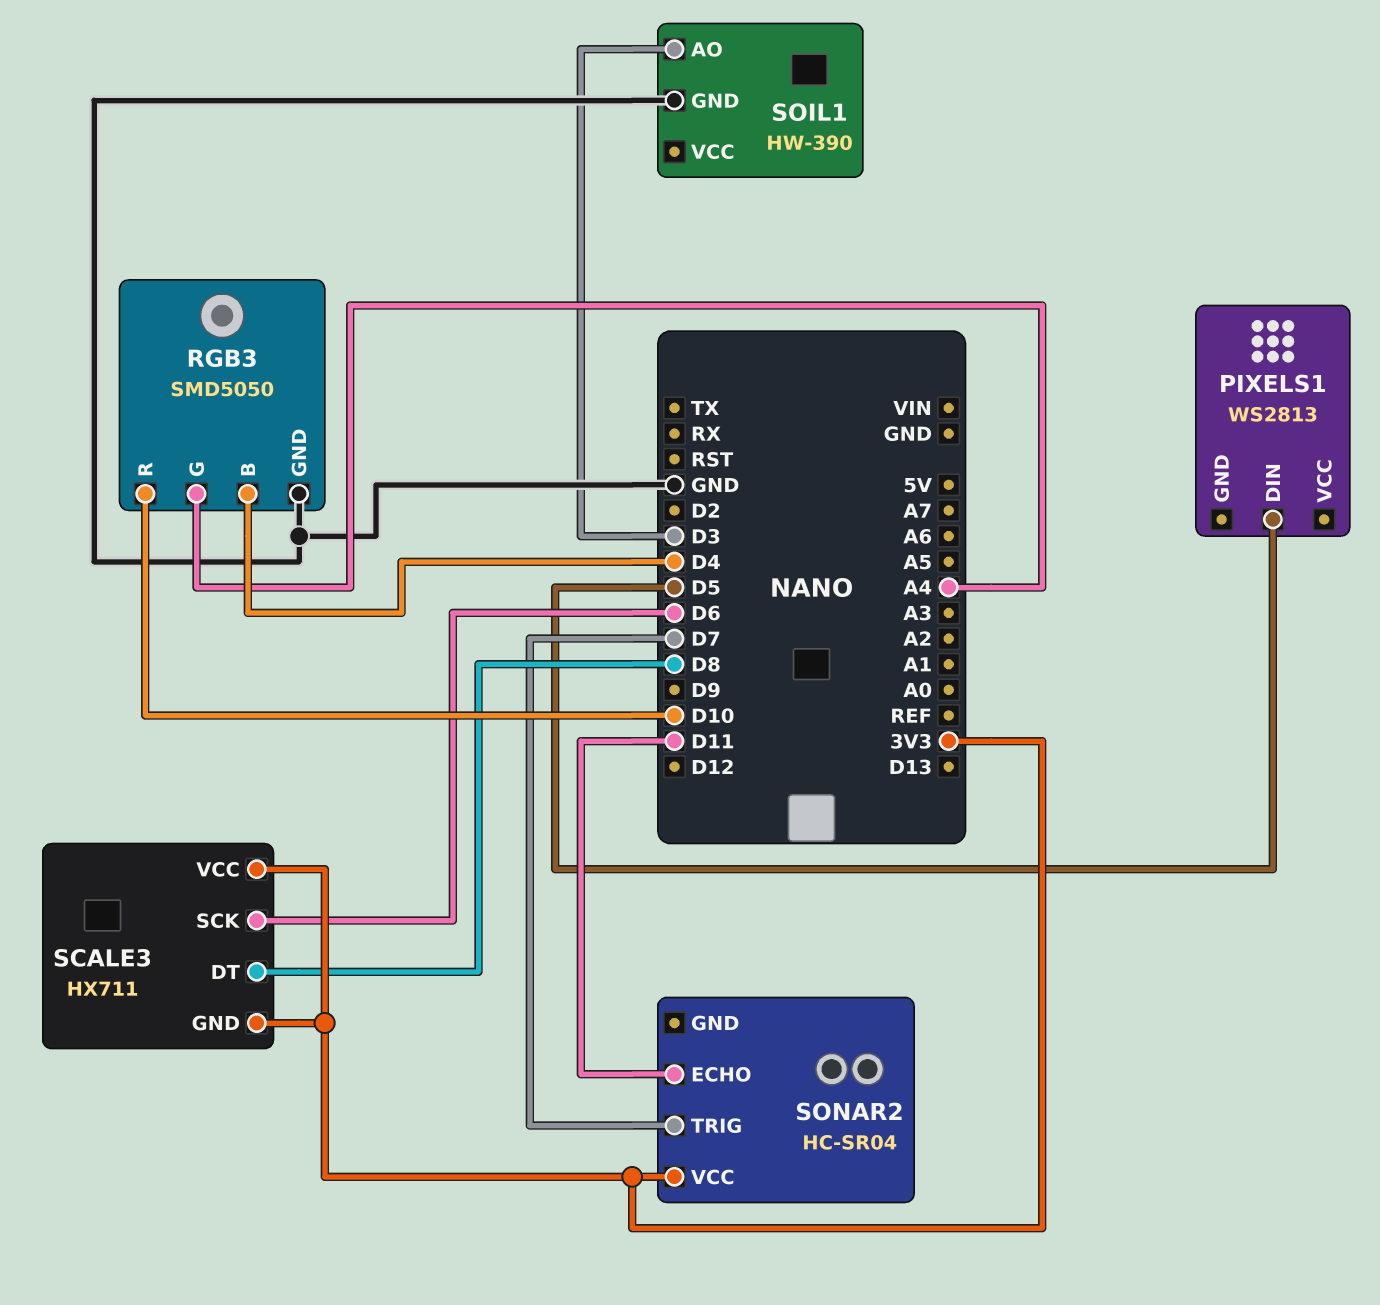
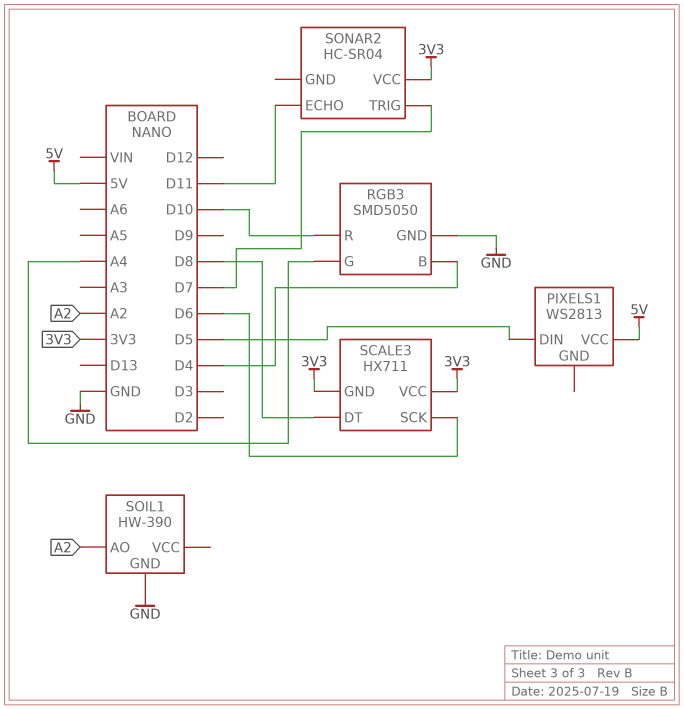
PIXELS1 pin VCC: none -> 5V
SOIL1 pin AO: D3 -> A2

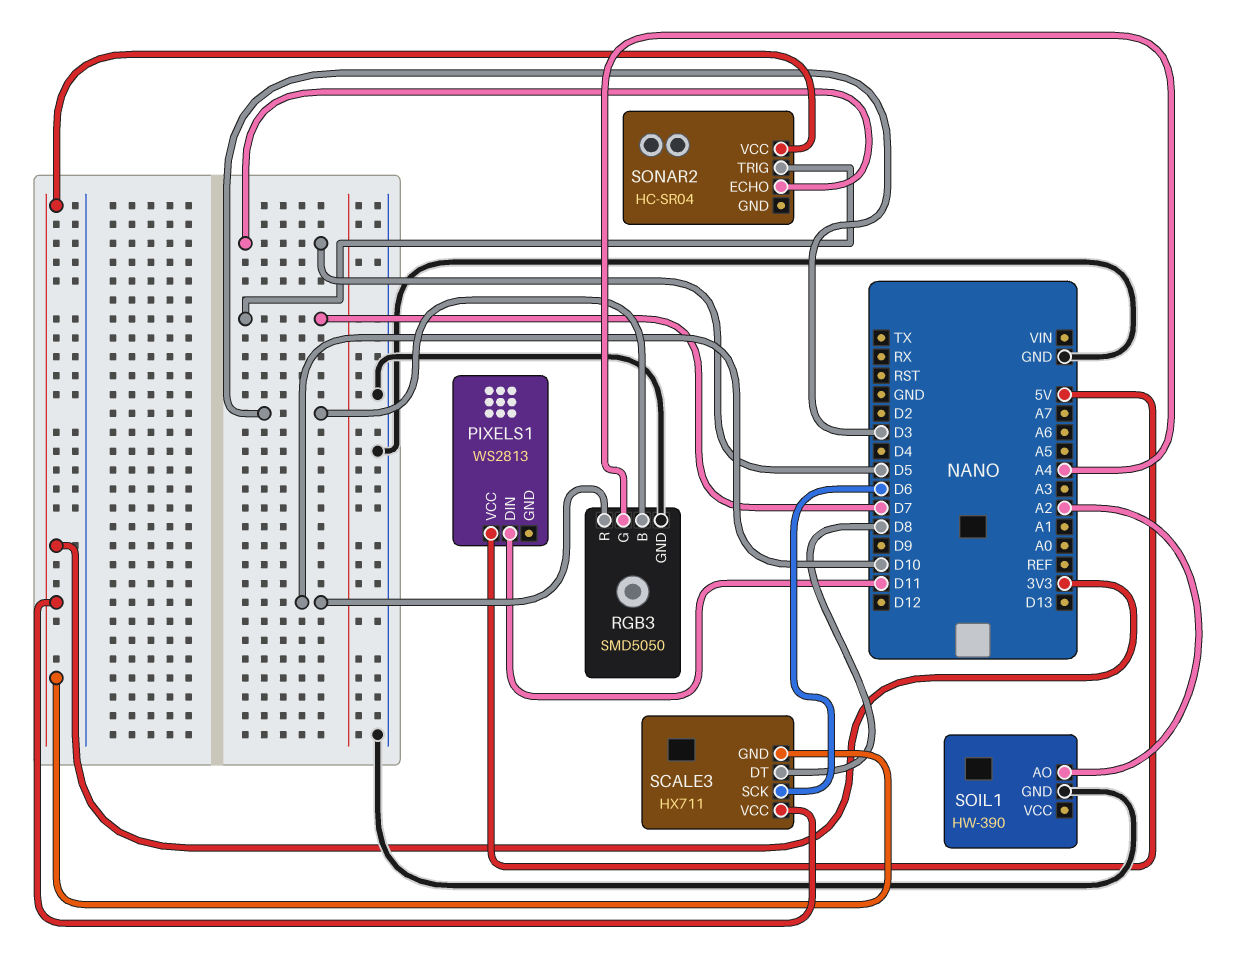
PIXELS1 pin DIN: D5 -> D11
RGB3 pin B: D4 -> D3
SONAR2 pin ECHO: D11 -> D5

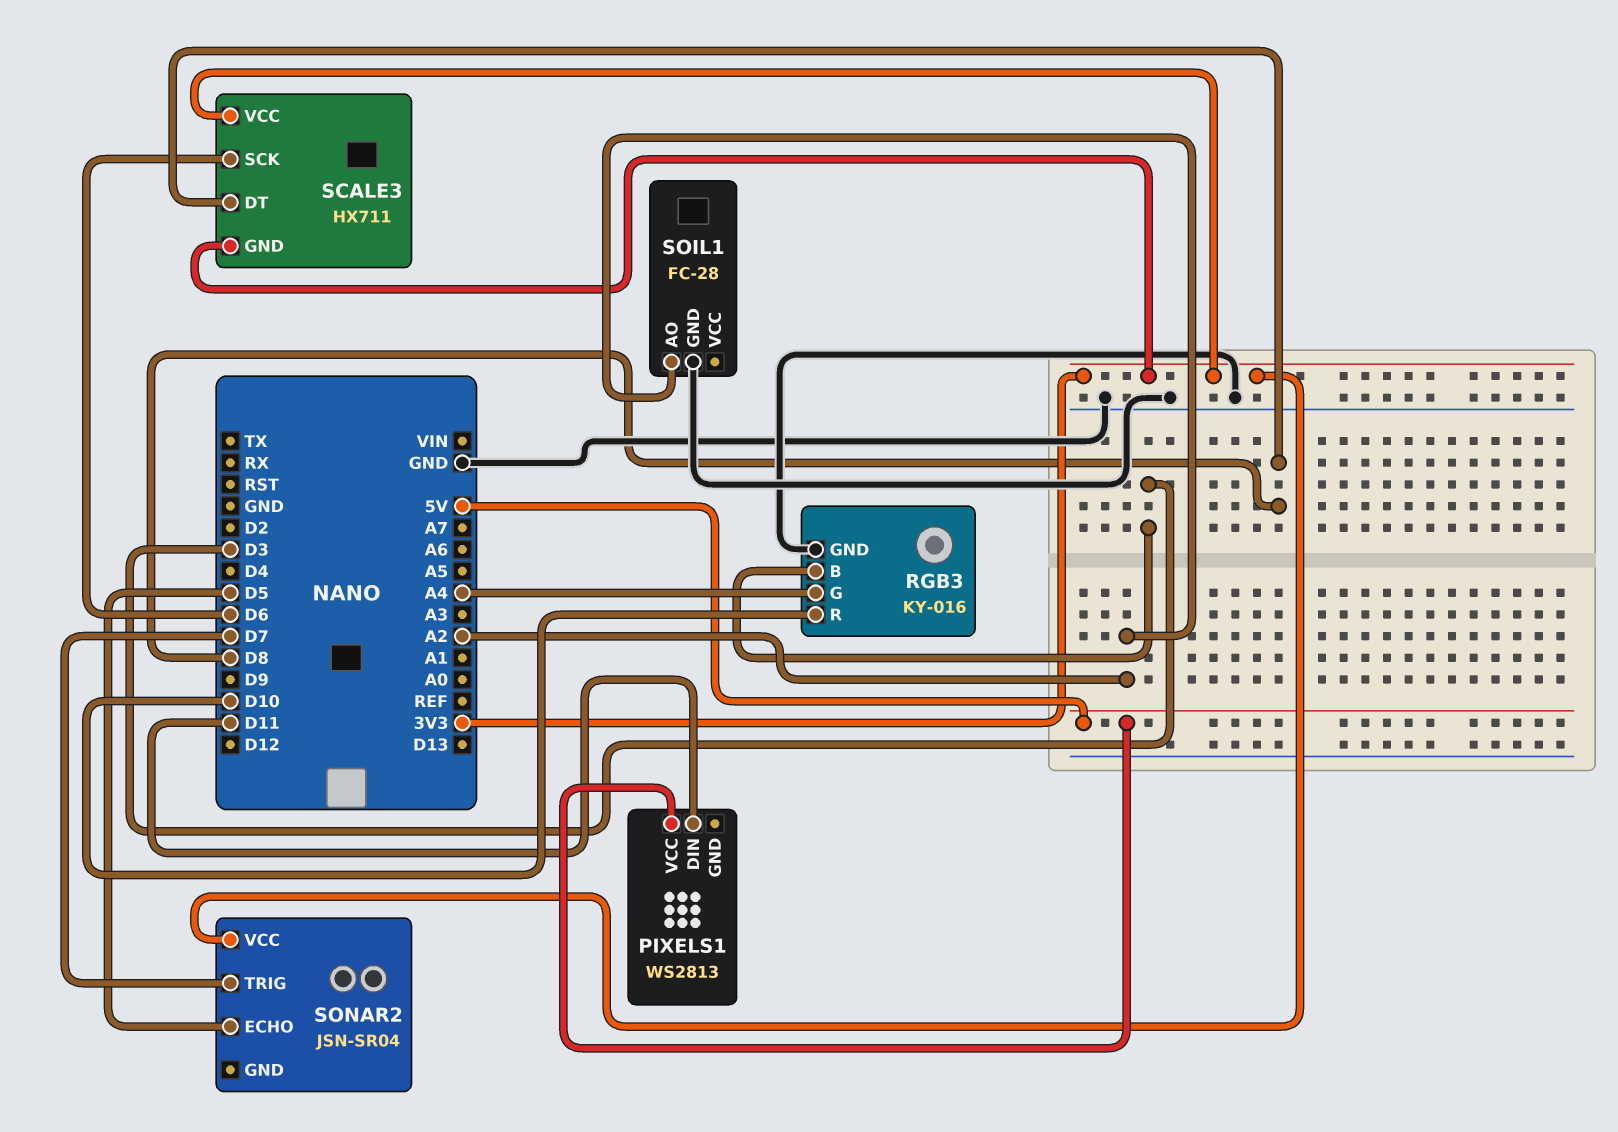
RGB3: SMD5050 -> KY-016
SOIL1: HW-390 -> FC-28
SONAR2: HC-SR04 -> JSN-SR04

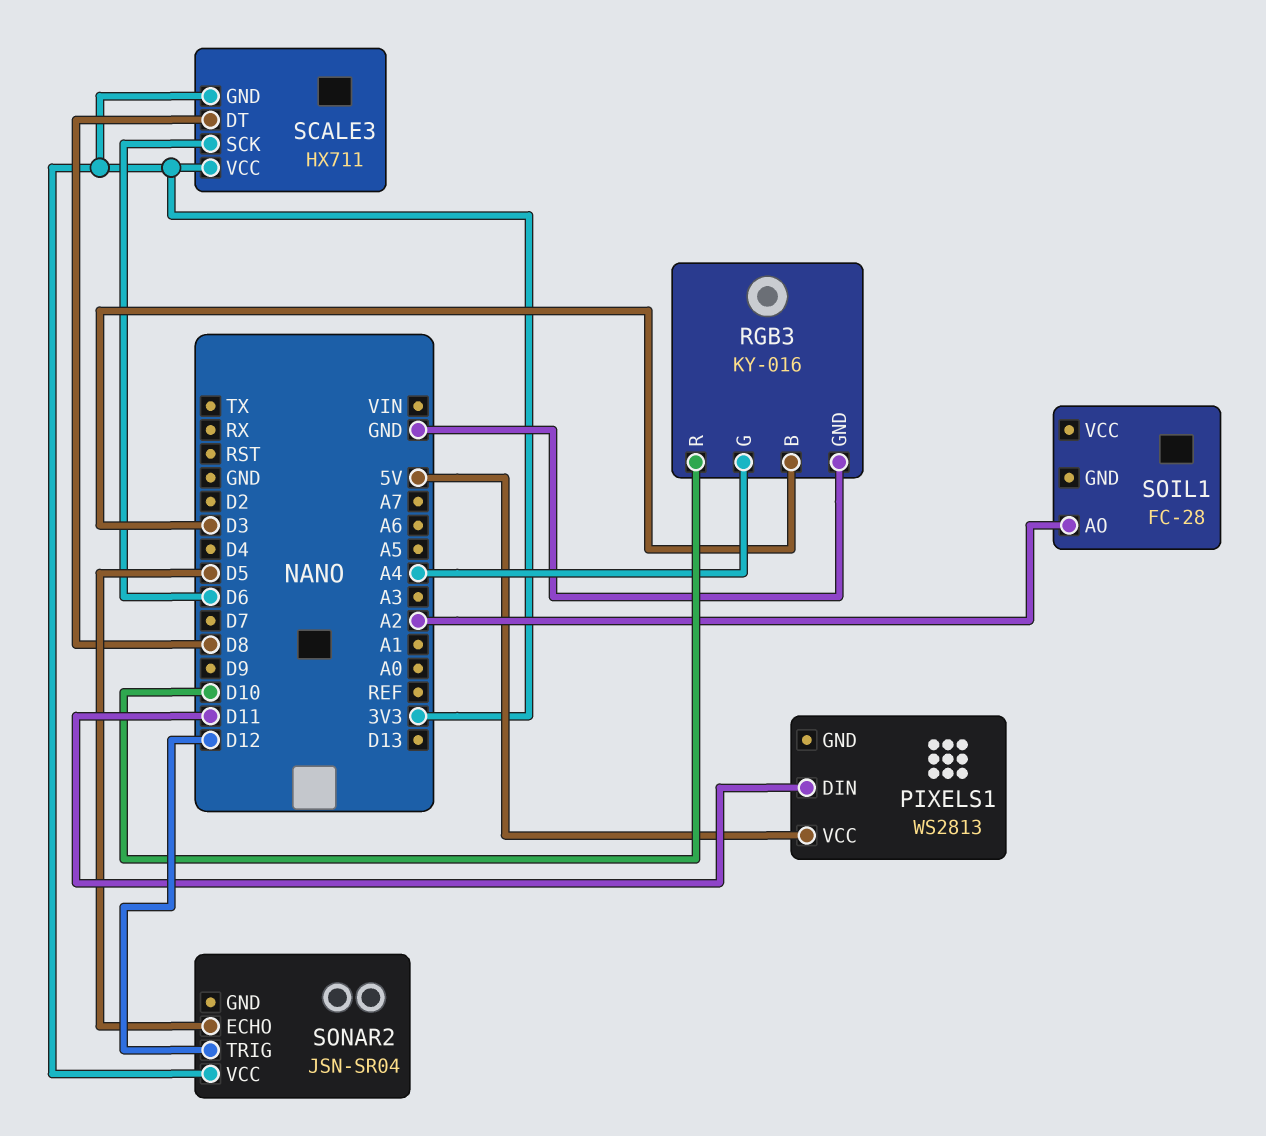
SOIL1 pin GND: GND -> none
SONAR2 pin TRIG: D7 -> D12

